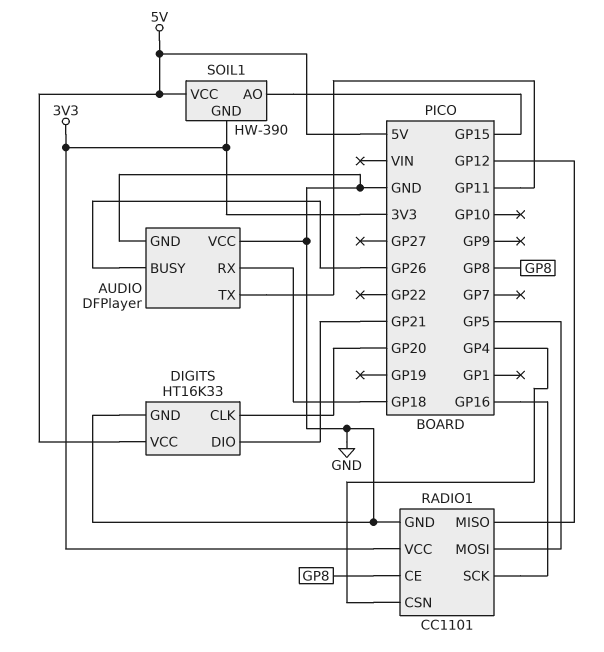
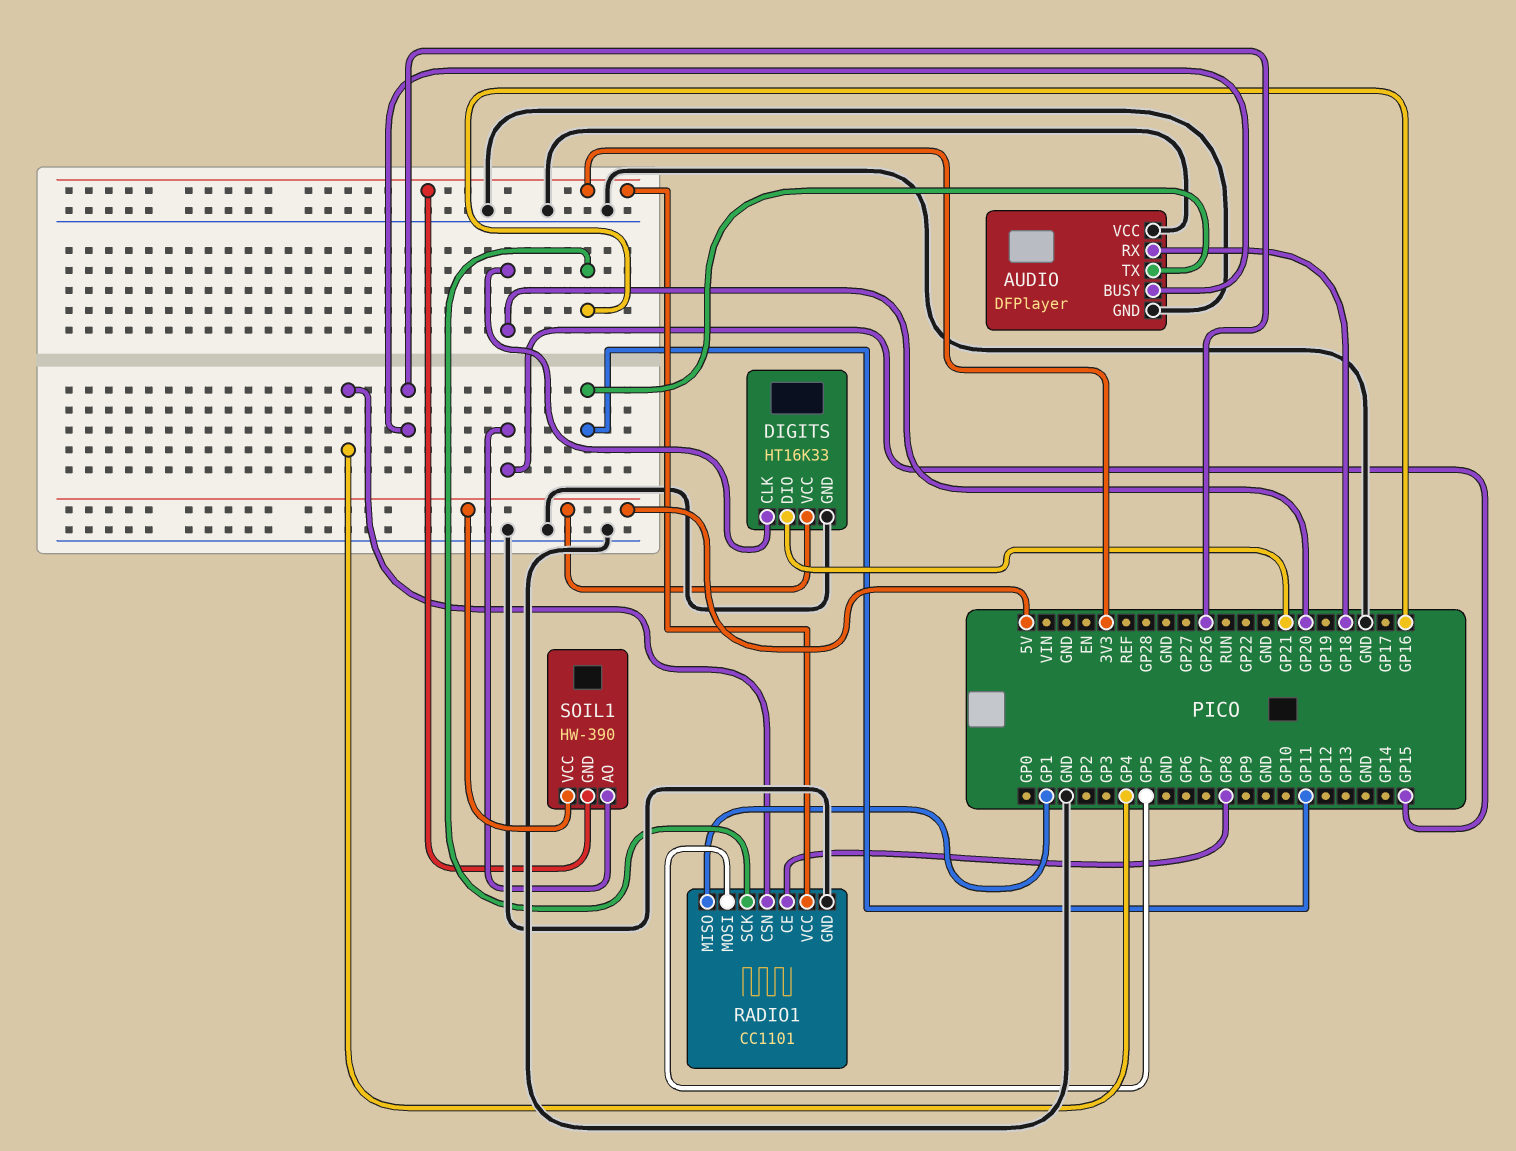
RADIO1 pin MISO: GP12 -> GP1

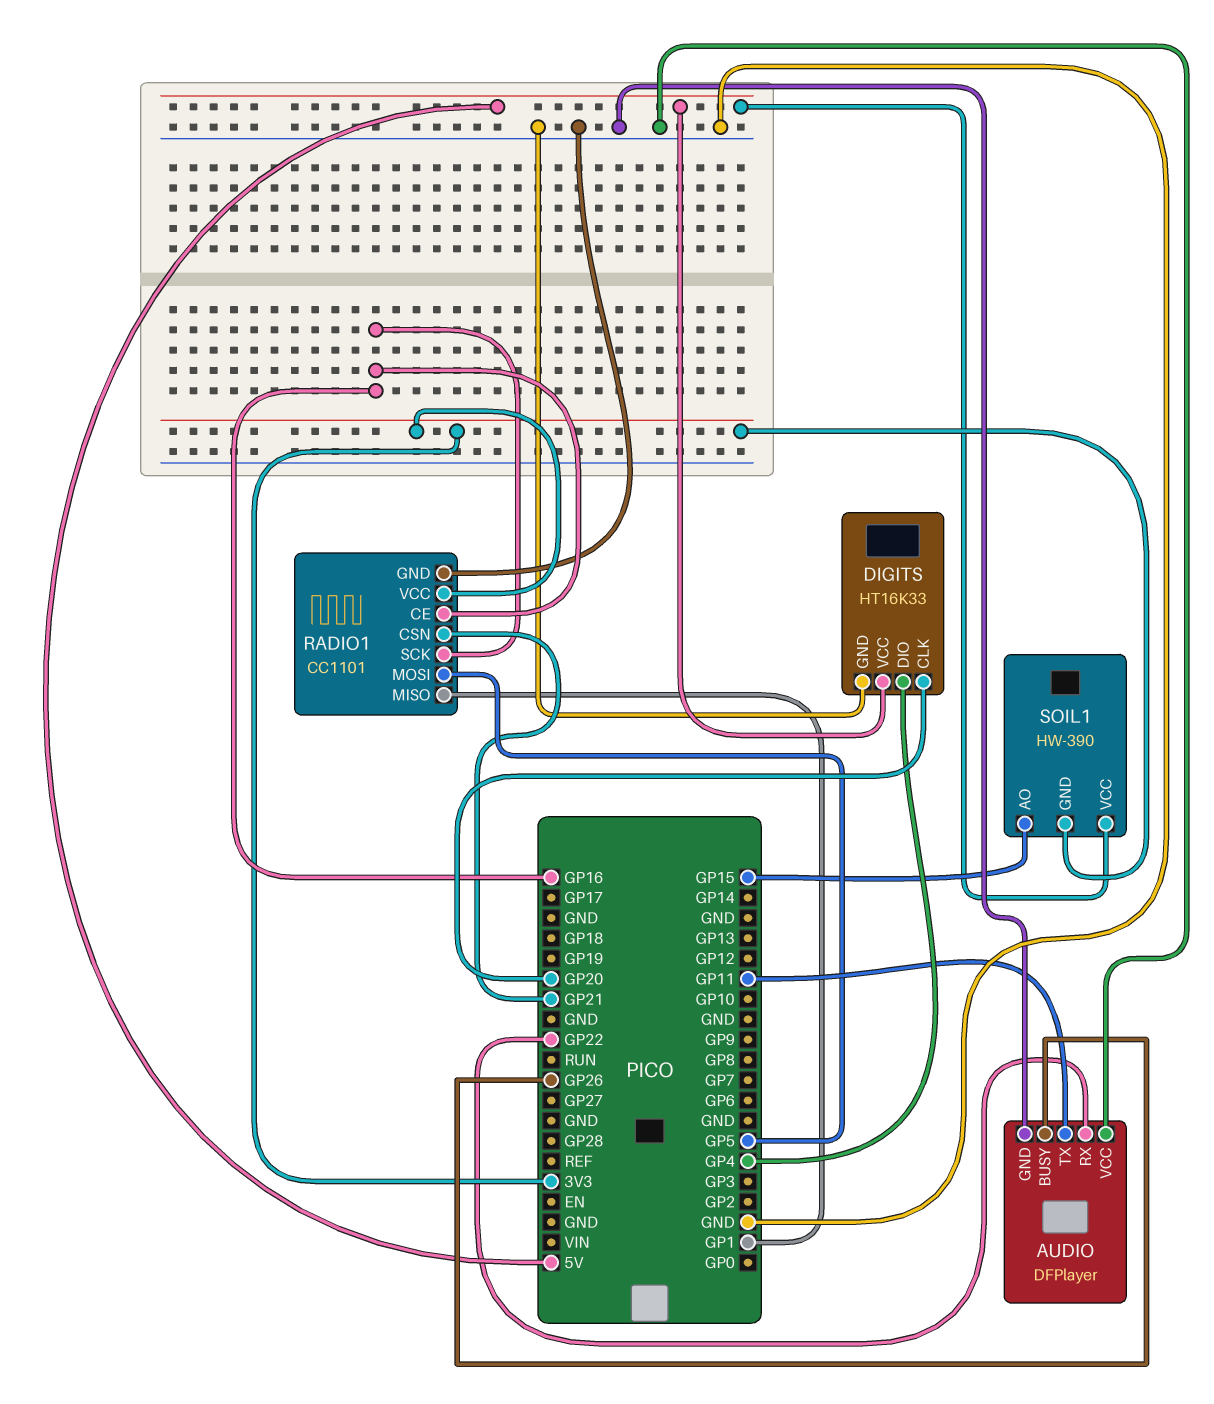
AUDIO pin RX: GP18 -> GP22
DIGITS pin DIO: GP21 -> GP4
RADIO1 pin CE: GP8 -> GP16
RADIO1 pin CSN: GP4 -> GP21

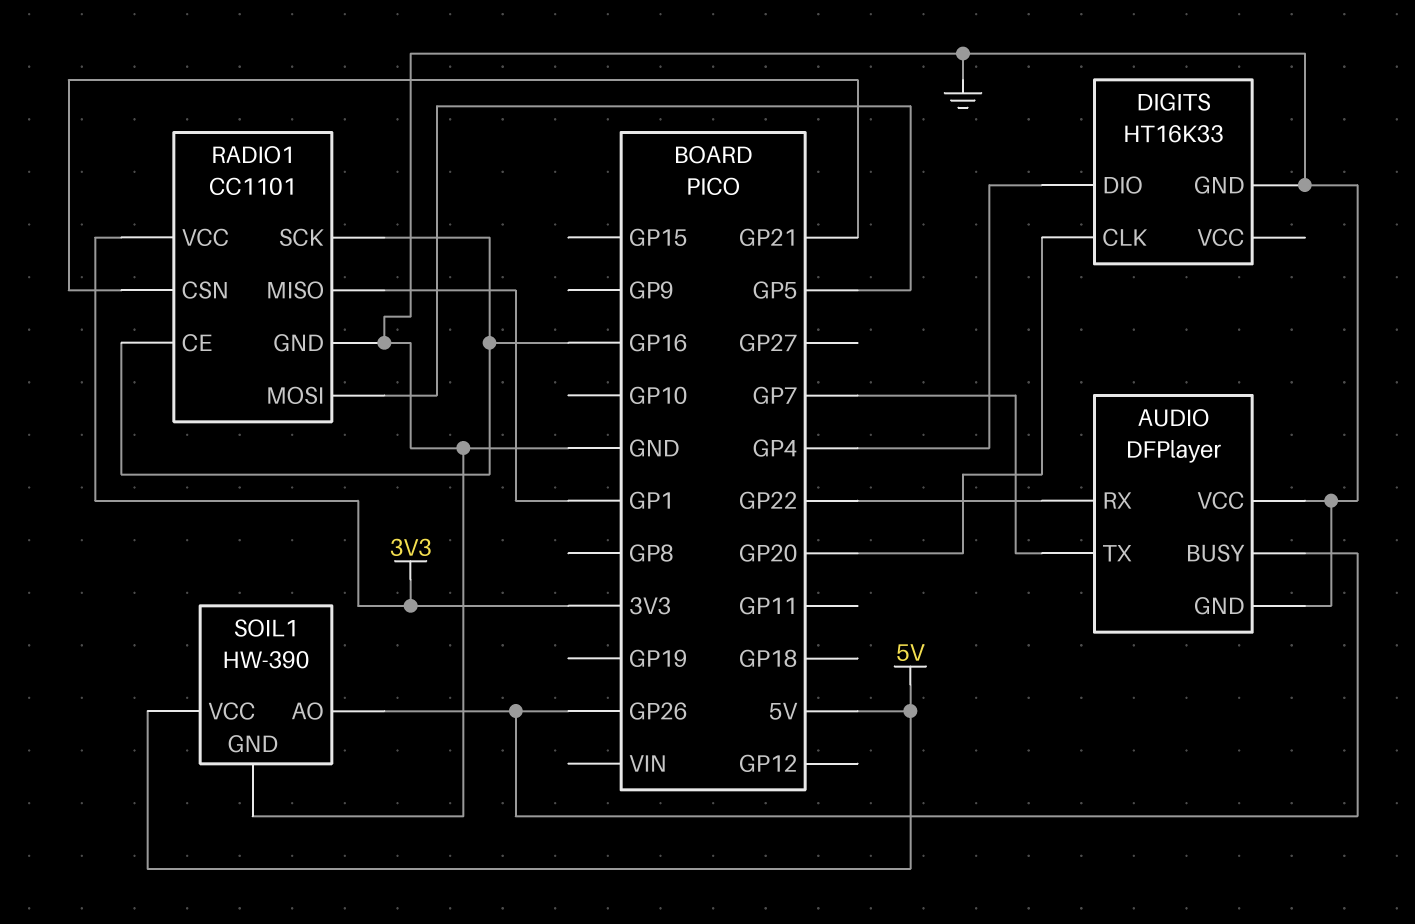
AUDIO pin TX: GP11 -> GP7
DIGITS pin VCC: 5V -> none
SOIL1 pin AO: GP15 -> GP26
SOIL1 pin GND: 3V3 -> GND

